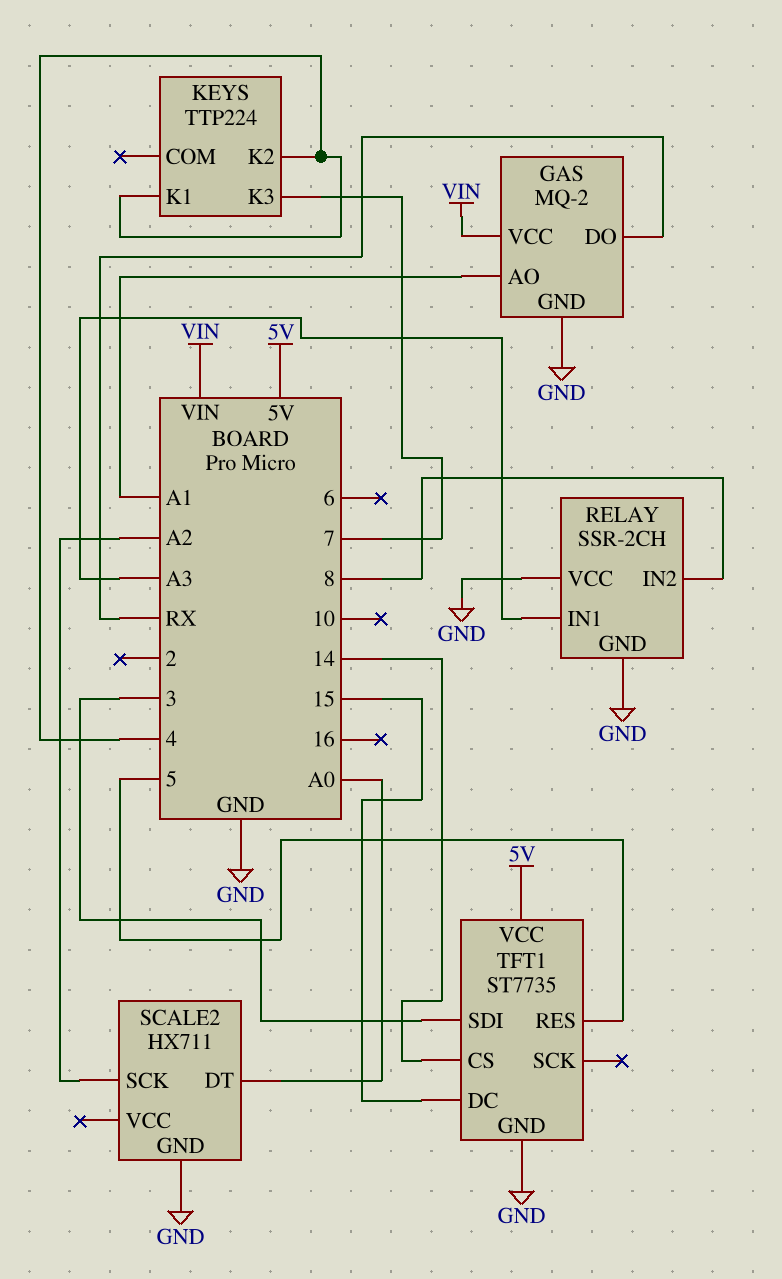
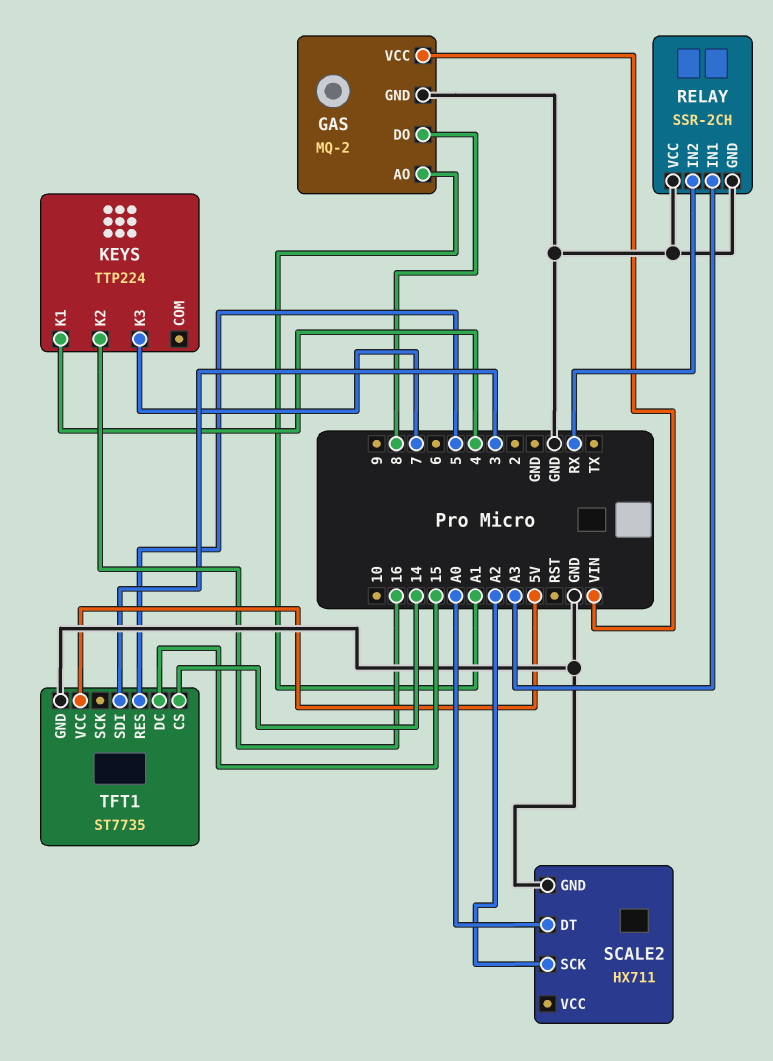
GAS pin DO: RX -> 8
KEYS pin K2: 4 -> 16
RELAY pin IN2: 8 -> RX

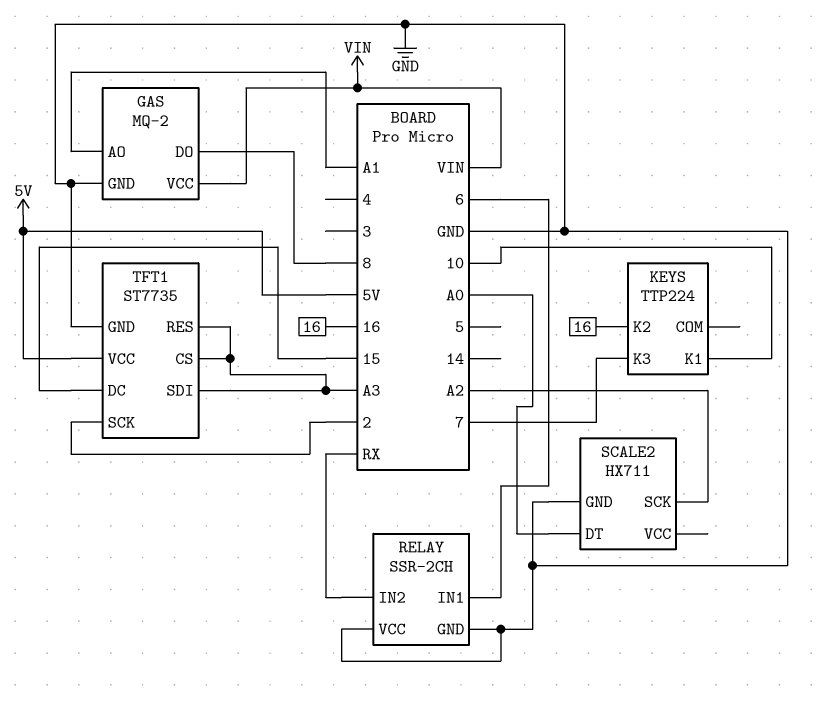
KEYS pin K1: 4 -> 10
RELAY pin IN1: A3 -> 6
TFT1 pin CS: 14 -> A3
TFT1 pin RES: 5 -> A3
TFT1 pin SCK: none -> 2
TFT1 pin SDI: 3 -> A3

